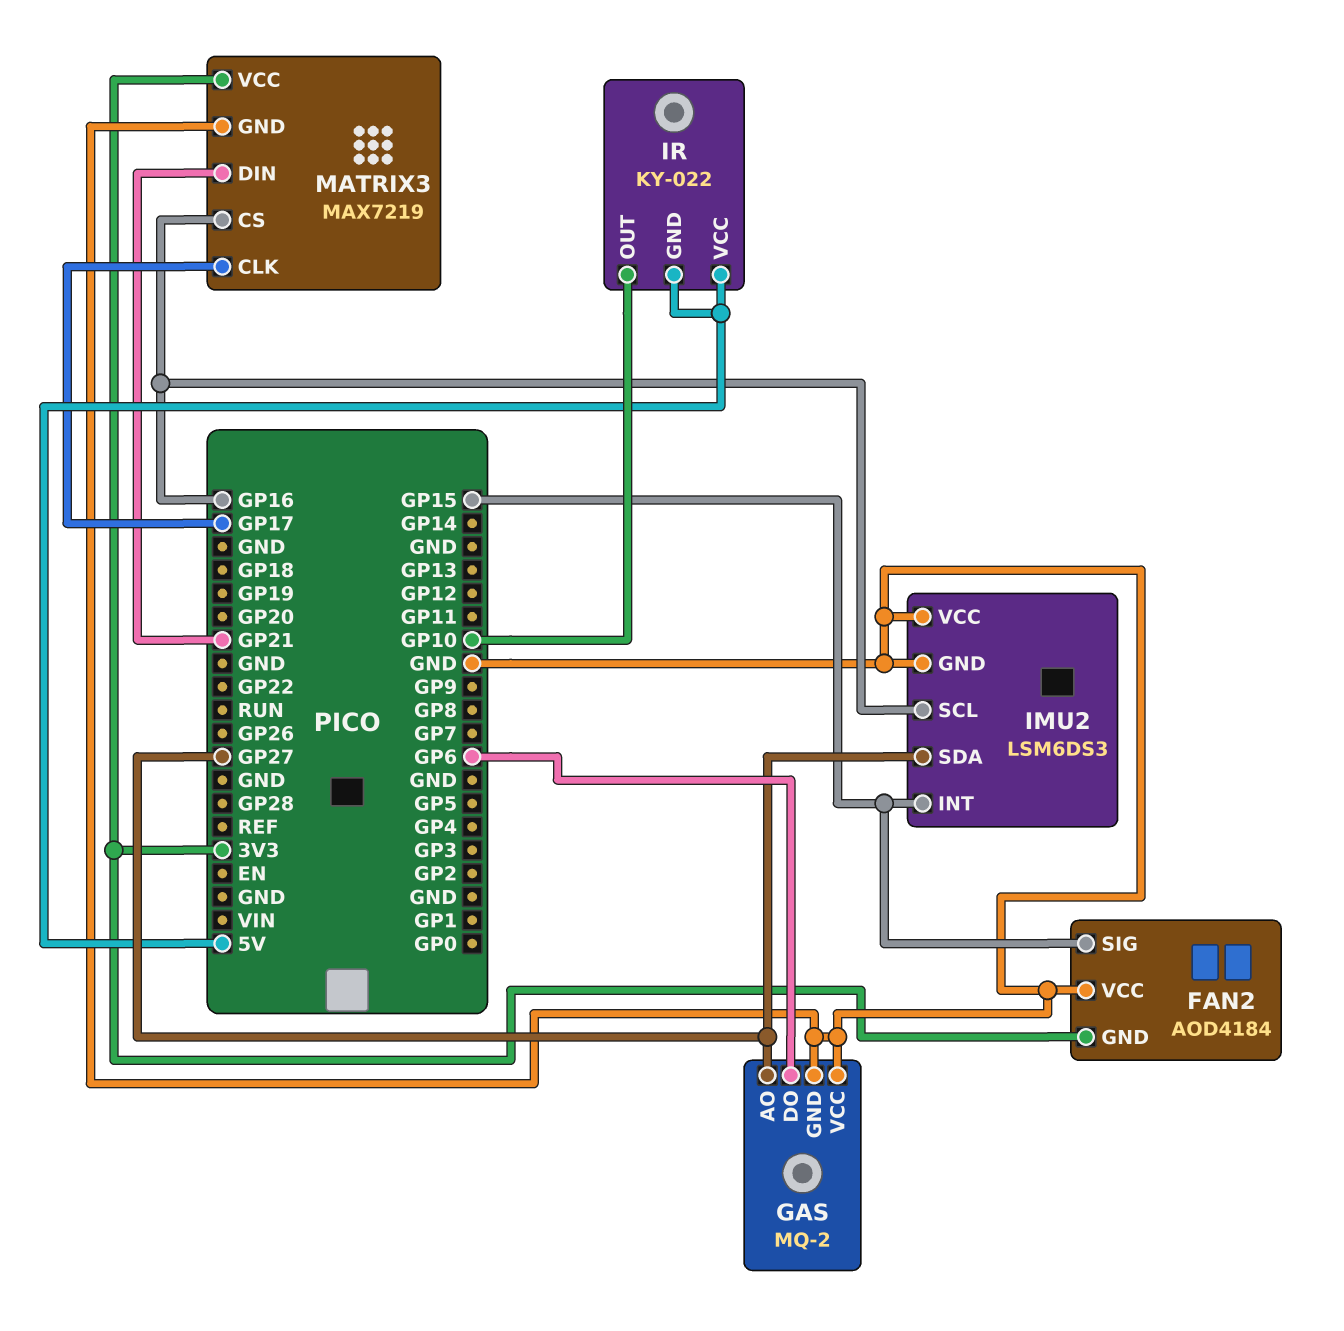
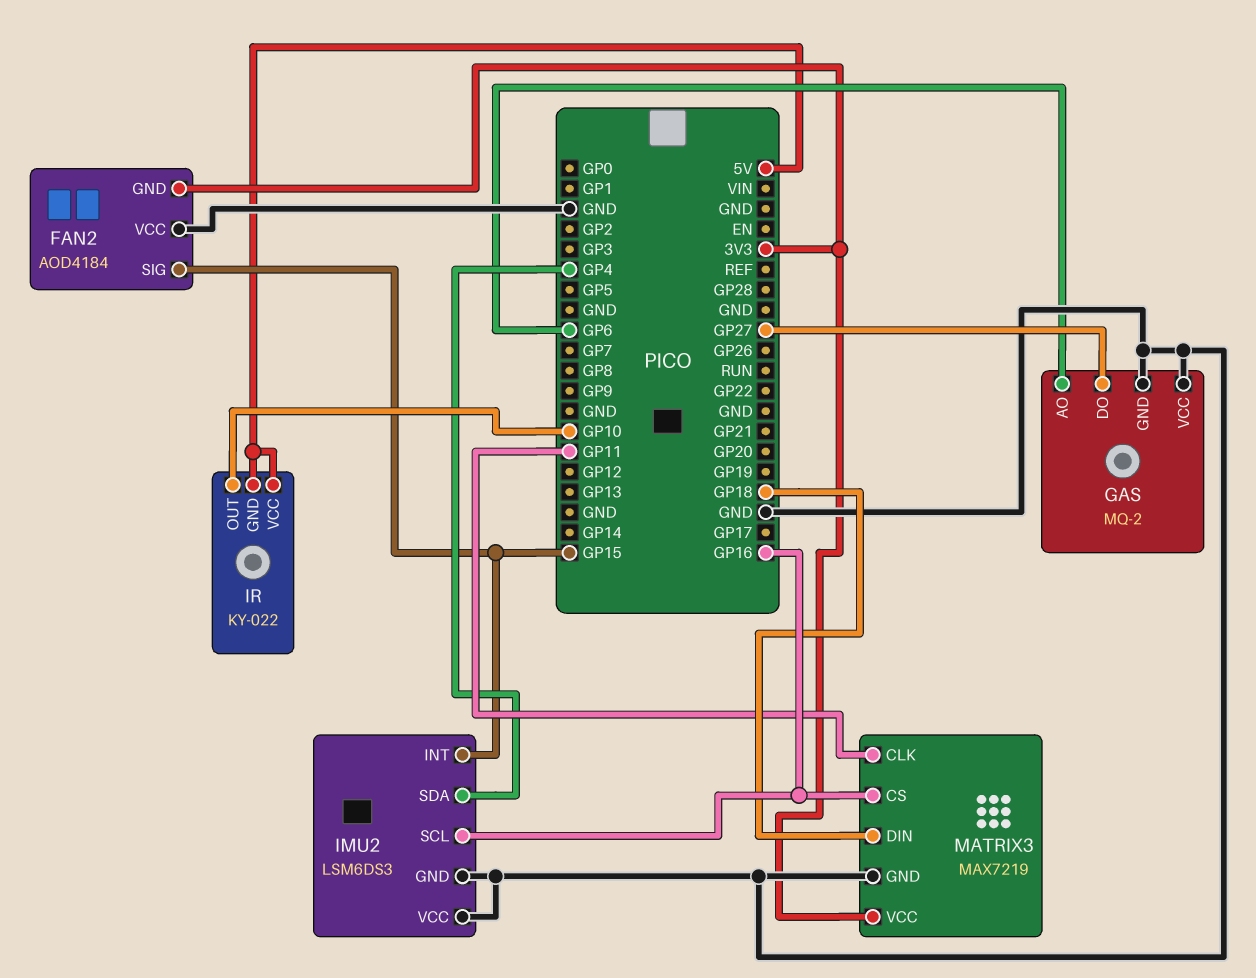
GAS pin AO: GP27 -> GP6
GAS pin DO: GP6 -> GP27
IMU2 pin SDA: GP27 -> GP4
MATRIX3 pin CLK: GP17 -> GP11
MATRIX3 pin DIN: GP21 -> GP18

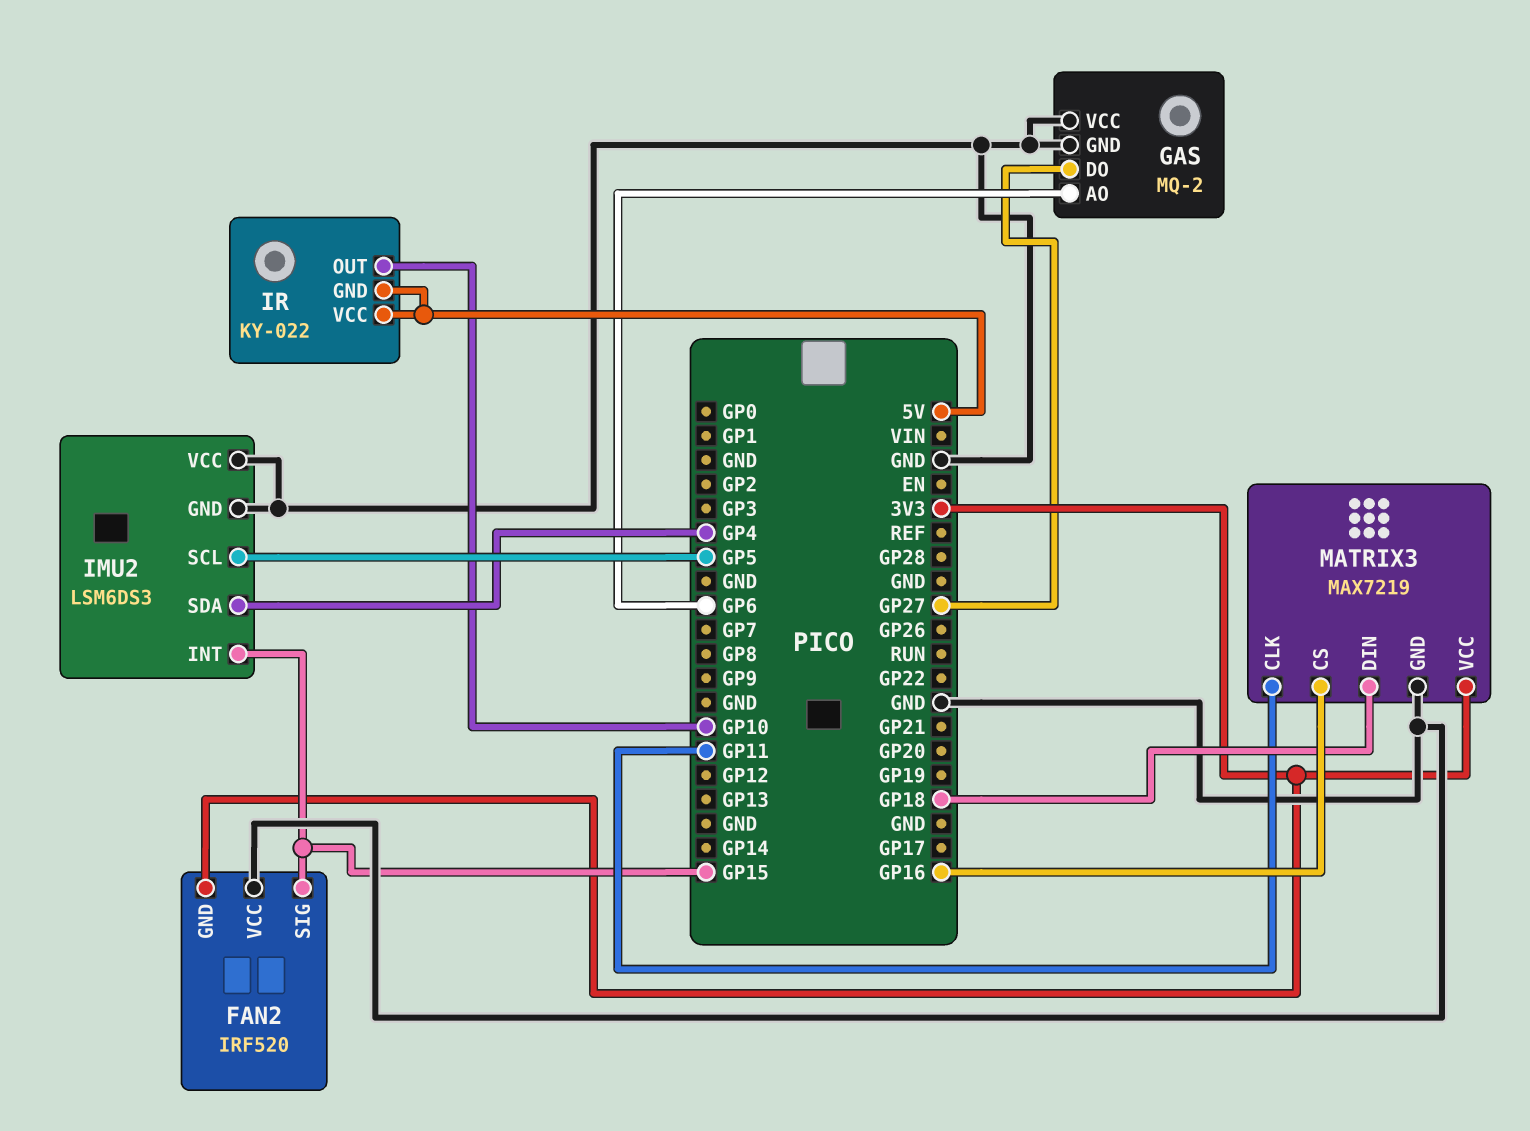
FAN2: AOD4184 -> IRF520
IMU2 pin SCL: GP16 -> GP5

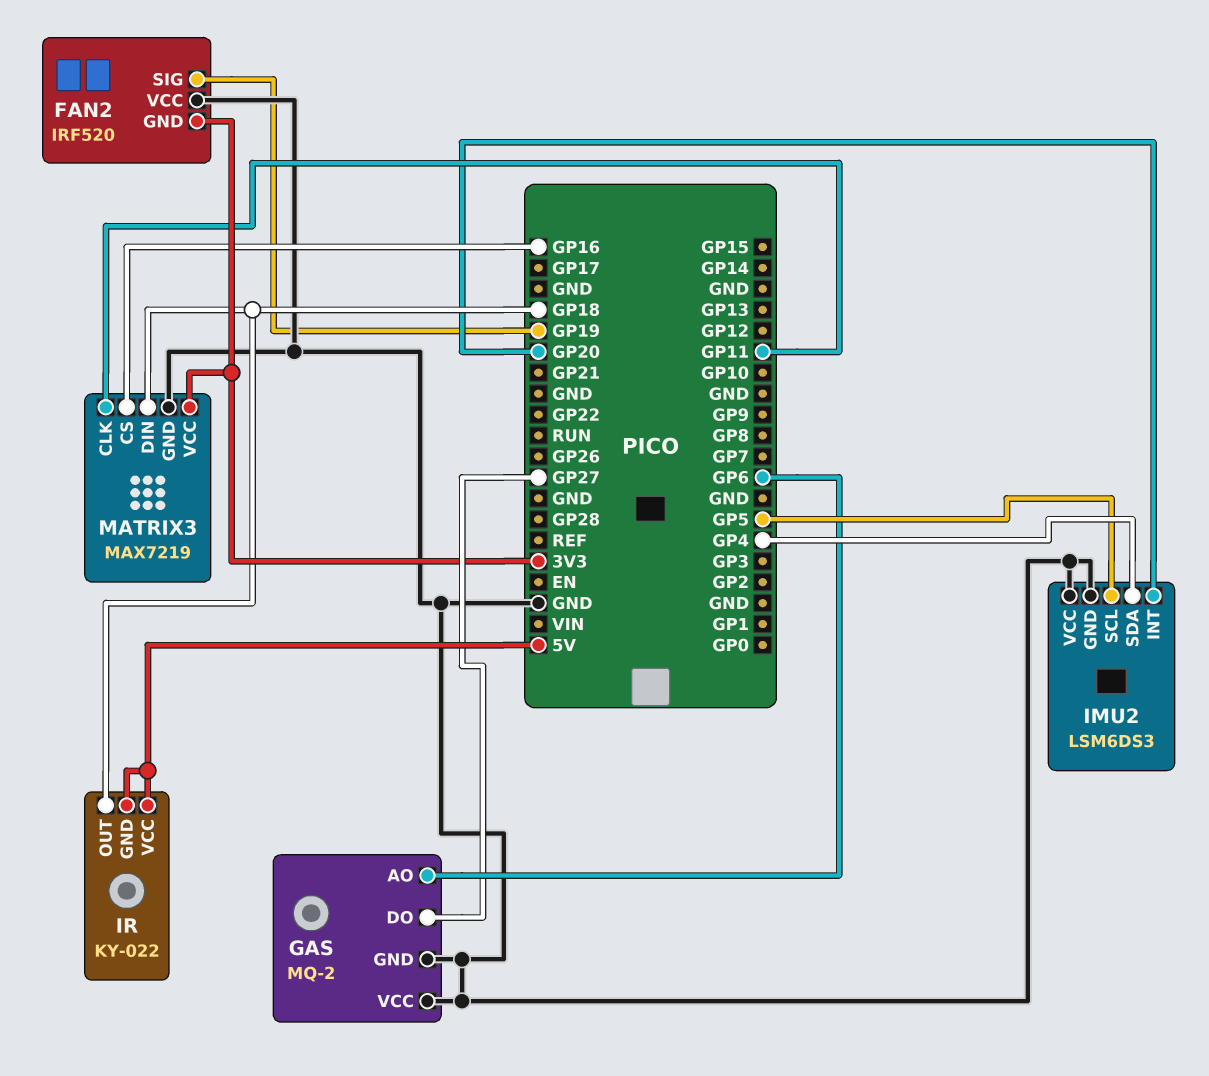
FAN2 pin SIG: GP15 -> GP19
IMU2 pin INT: GP15 -> GP20
IR pin OUT: GP10 -> GP18

